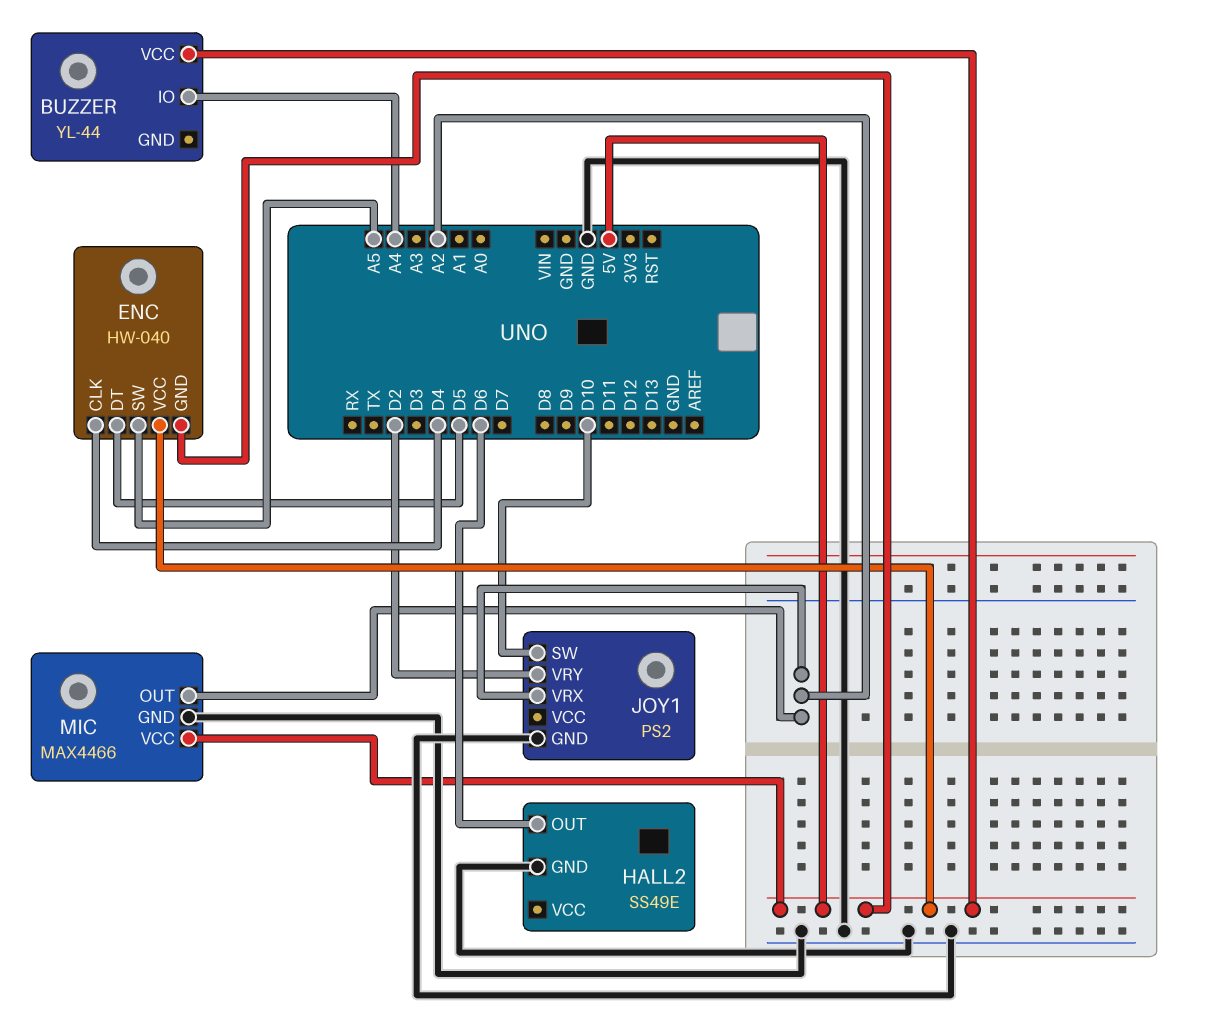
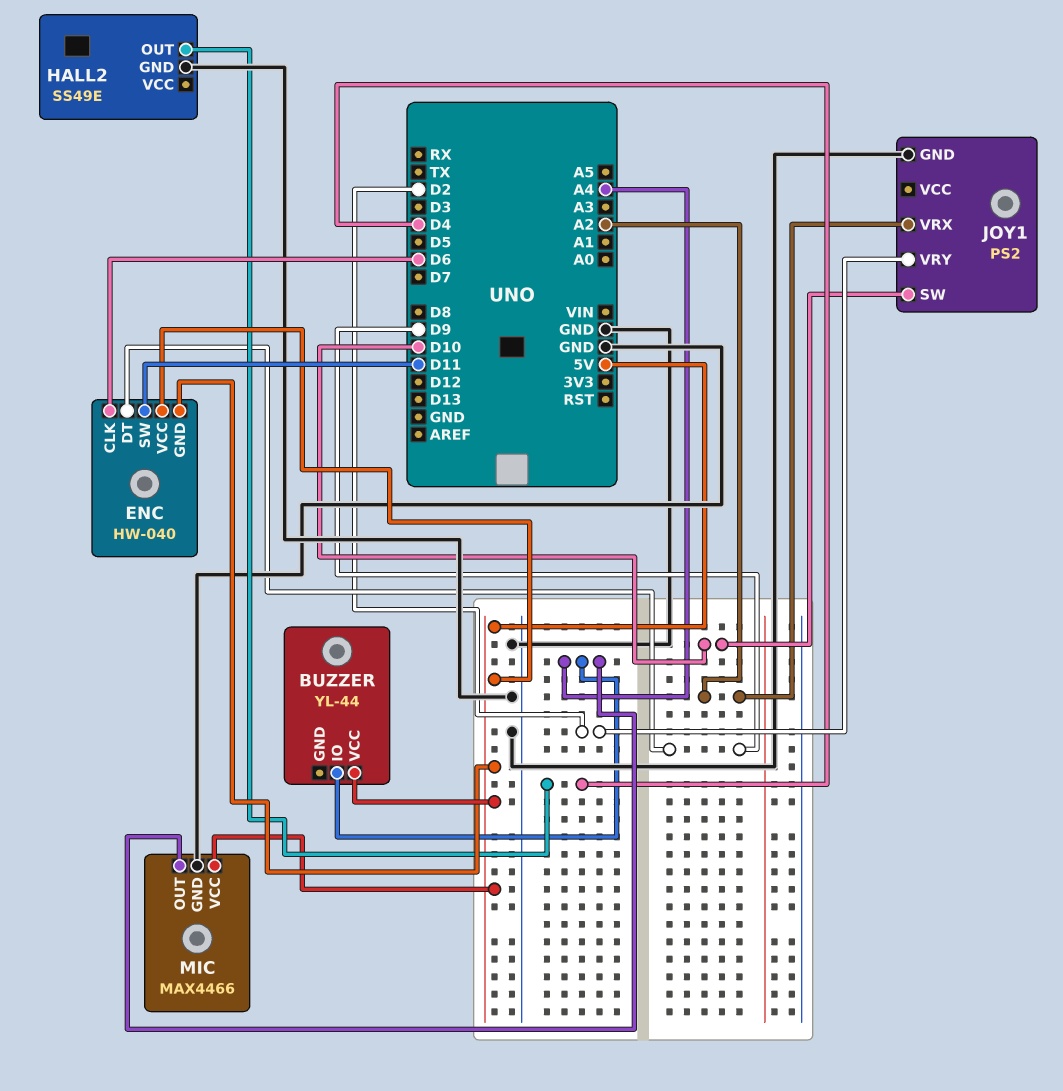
ENC pin CLK: D4 -> D6
ENC pin DT: D5 -> D9
ENC pin SW: A5 -> D11
HALL2 pin OUT: D6 -> D4
MIC pin OUT: A2 -> A4

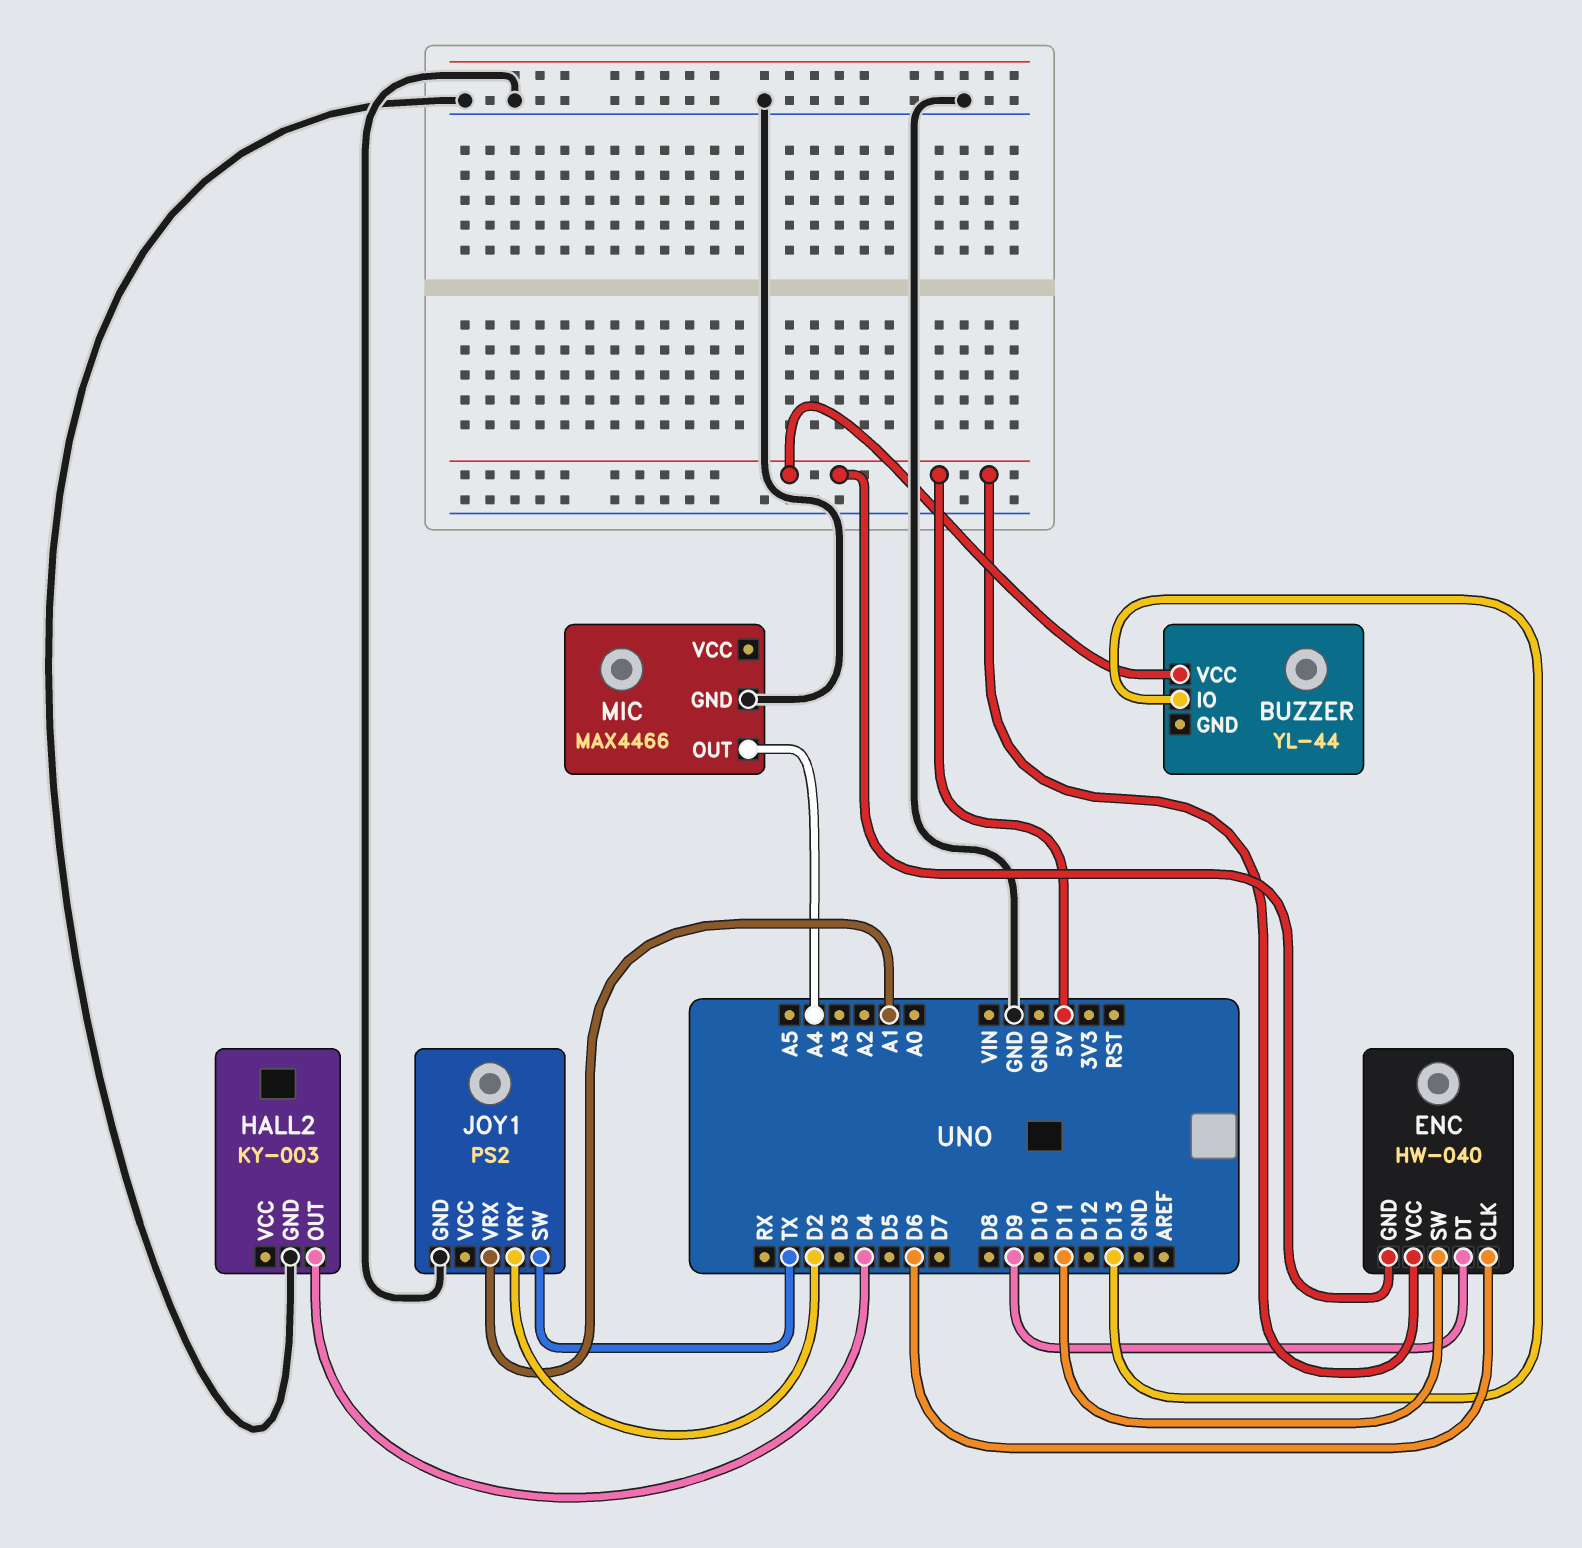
BUZZER pin IO: A4 -> D13
HALL2: SS49E -> KY-003
JOY1 pin SW: D10 -> TX
JOY1 pin VRX: A2 -> A1
MIC pin VCC: 5V -> none

